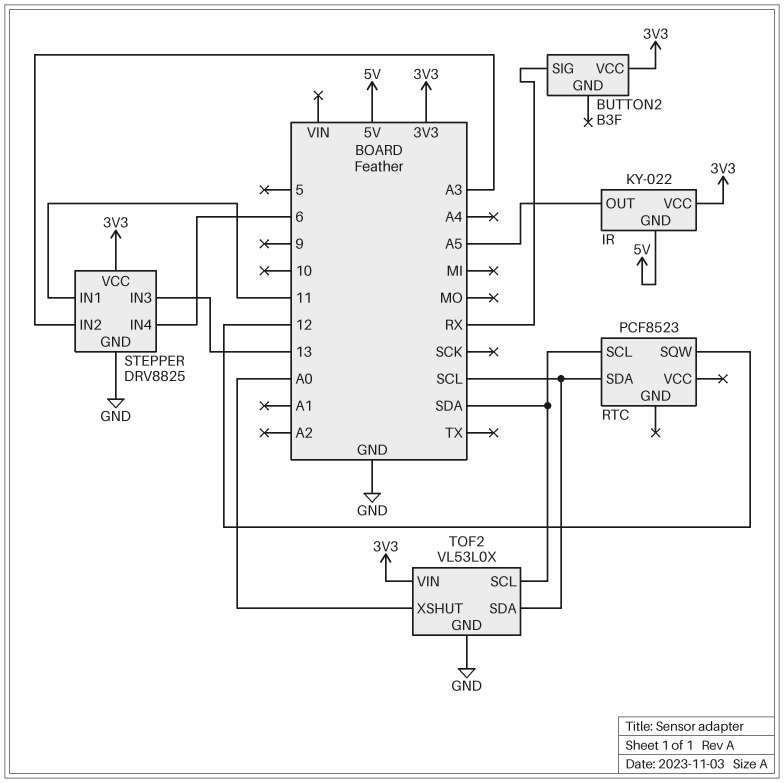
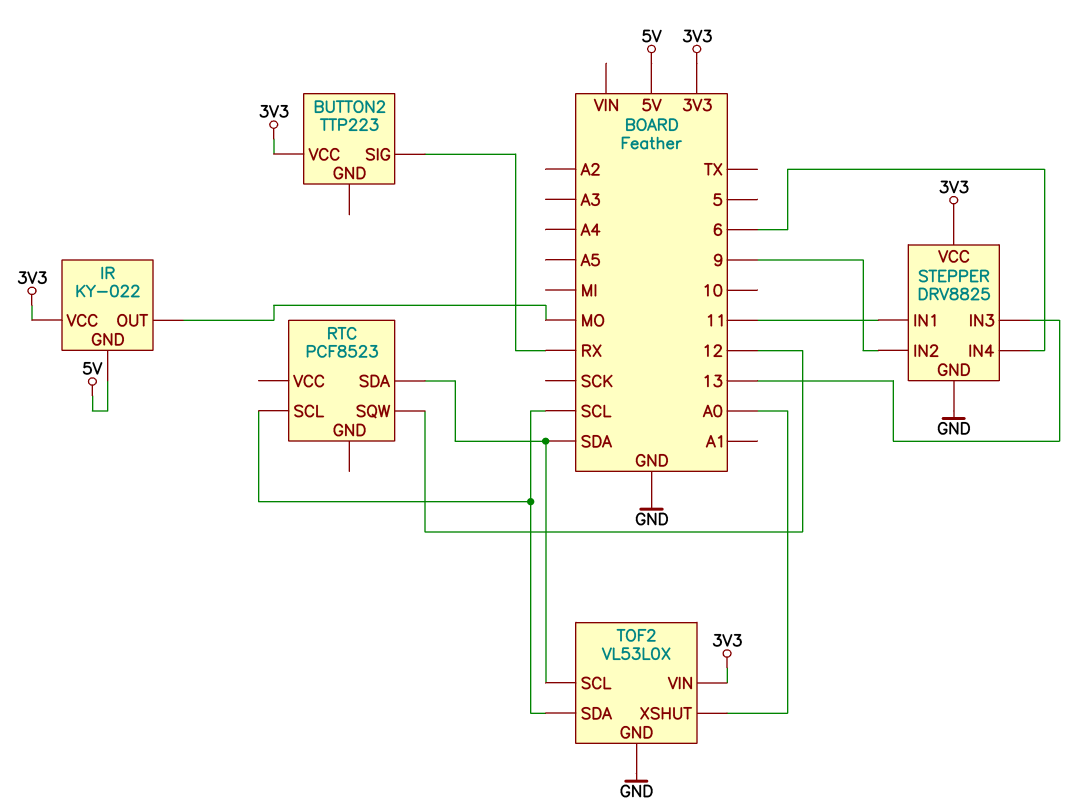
BUTTON2: B3F -> TTP223
IR pin OUT: A5 -> MO
RTC pin SCL: SDA -> SCL
RTC pin SDA: SCL -> SDA
STEPPER pin IN2: A3 -> 9

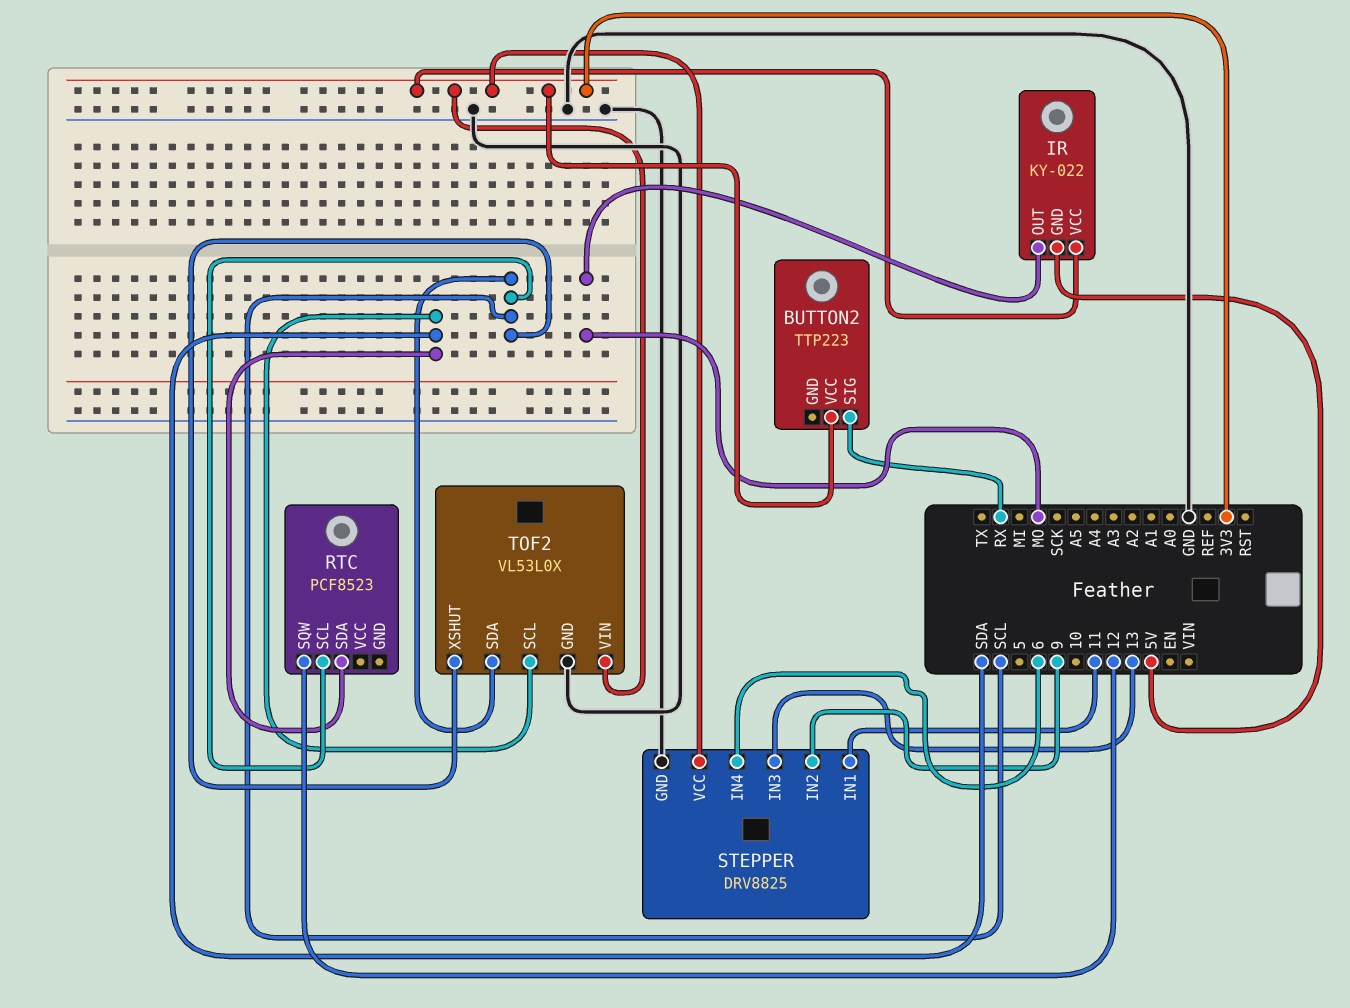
TOF2 pin XSHUT: A0 -> SCL

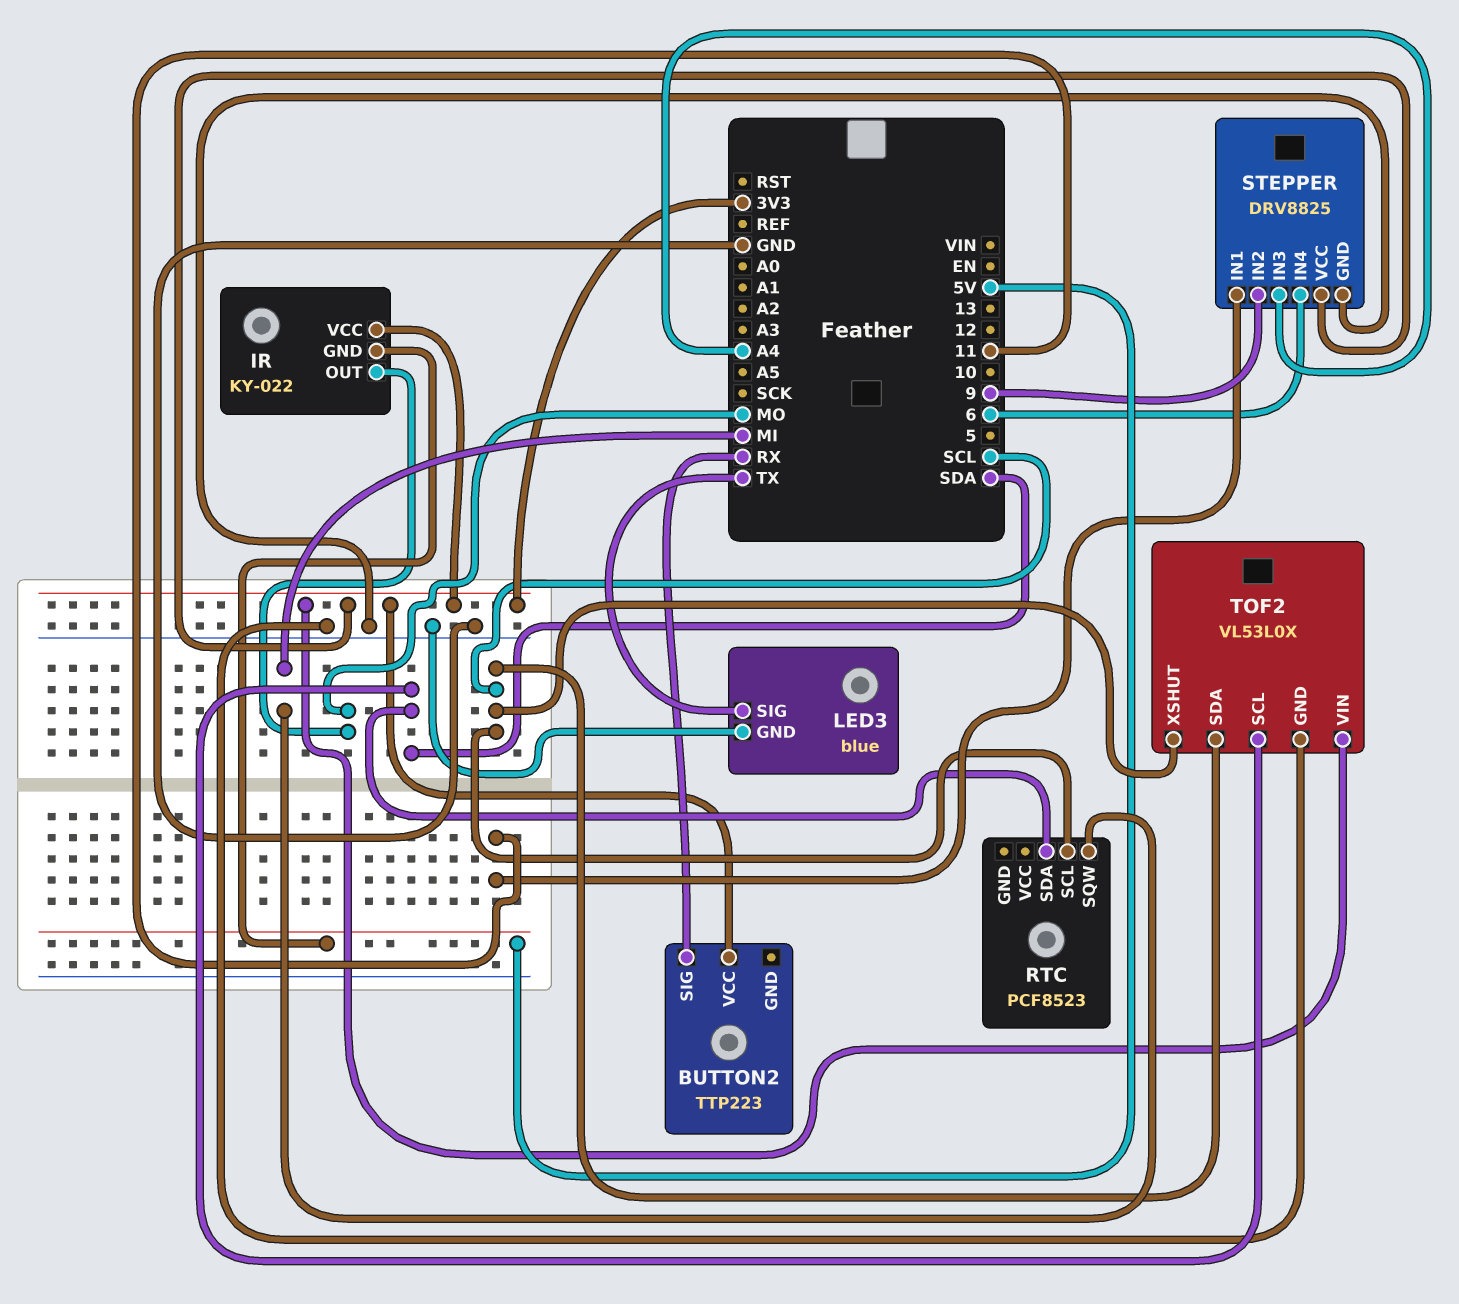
LED3: none -> blue
LED3 pin GND: none -> GND
LED3 pin SIG: none -> TX
RTC pin SQW: 12 -> MI
STEPPER pin IN3: 13 -> A4

